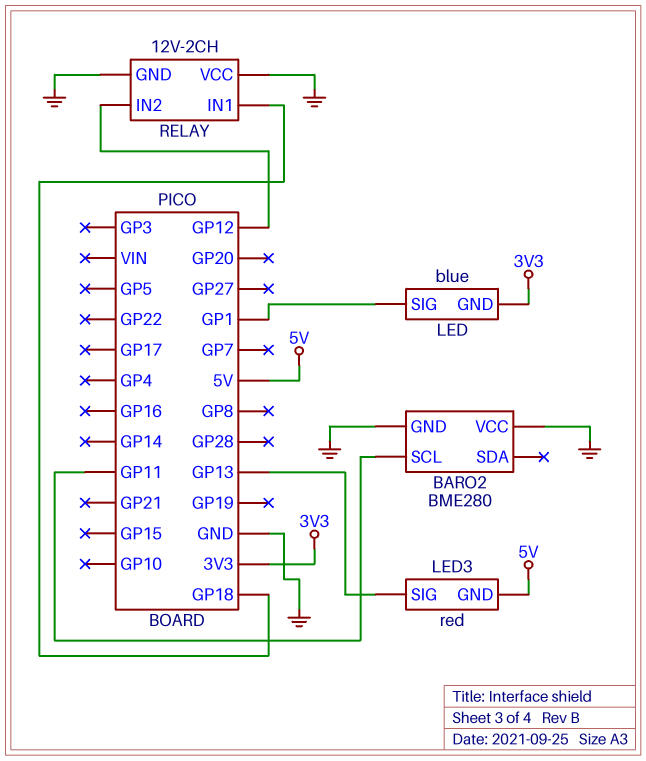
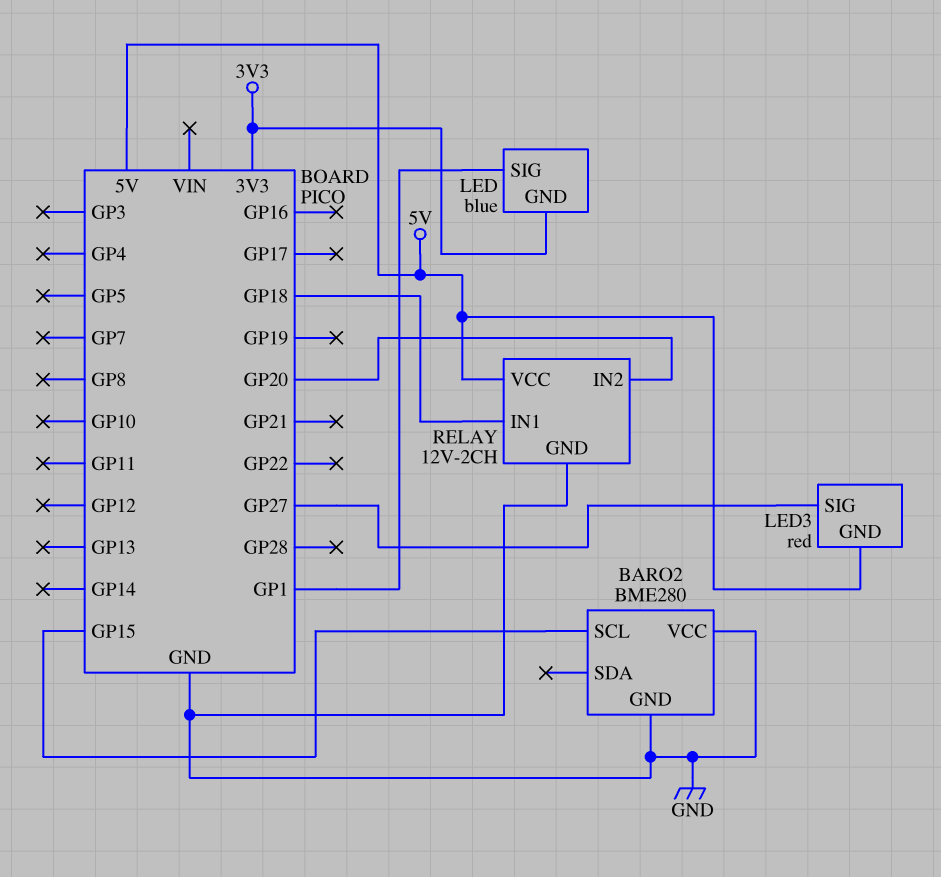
BARO2 pin SCL: GP11 -> GP15
LED3 pin SIG: GP13 -> GP27
RELAY pin IN2: GP12 -> GP20
RELAY pin VCC: GND -> 5V

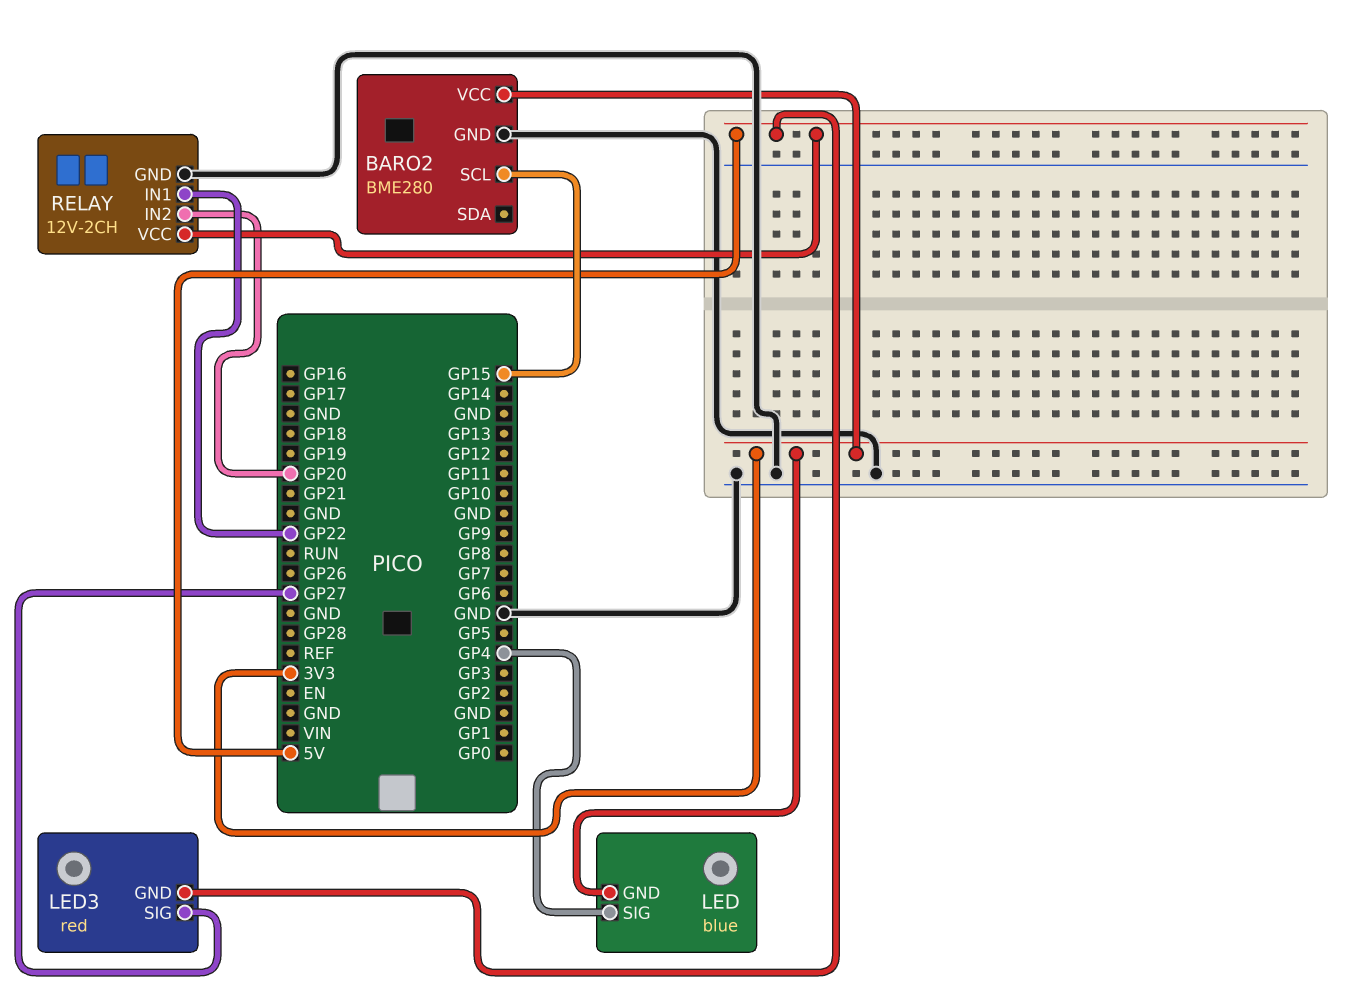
BARO2 pin VCC: GND -> 3V3
LED pin SIG: GP1 -> GP4
RELAY pin IN1: GP18 -> GP22

